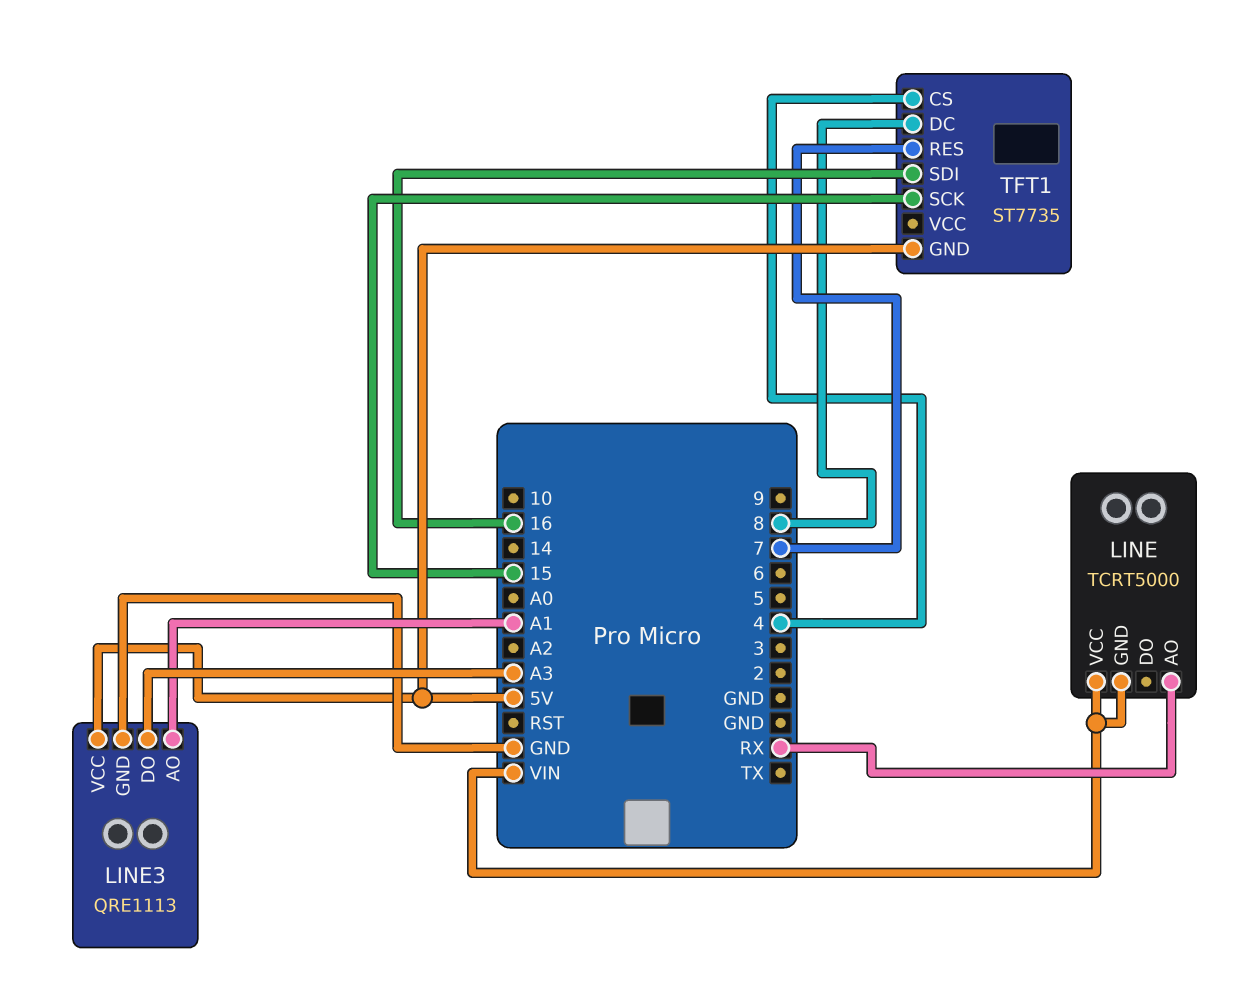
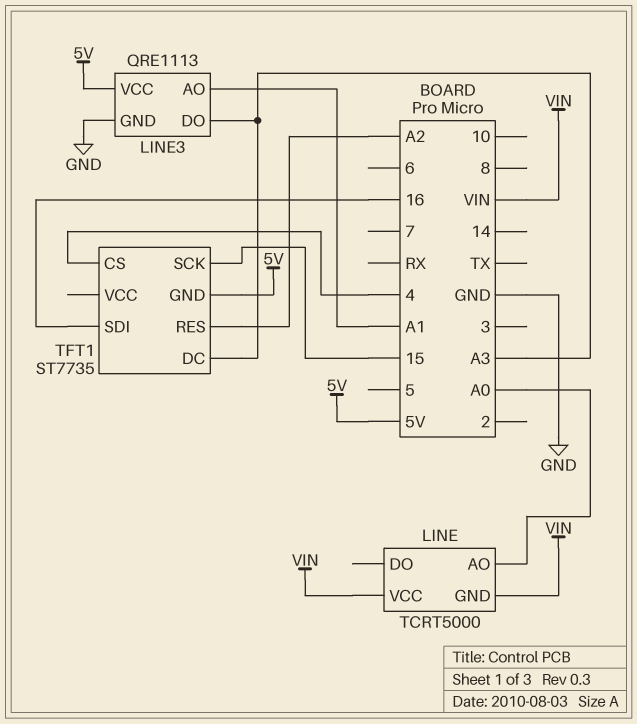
LINE pin AO: RX -> A0
TFT1 pin DC: 8 -> A3
TFT1 pin RES: 7 -> A2

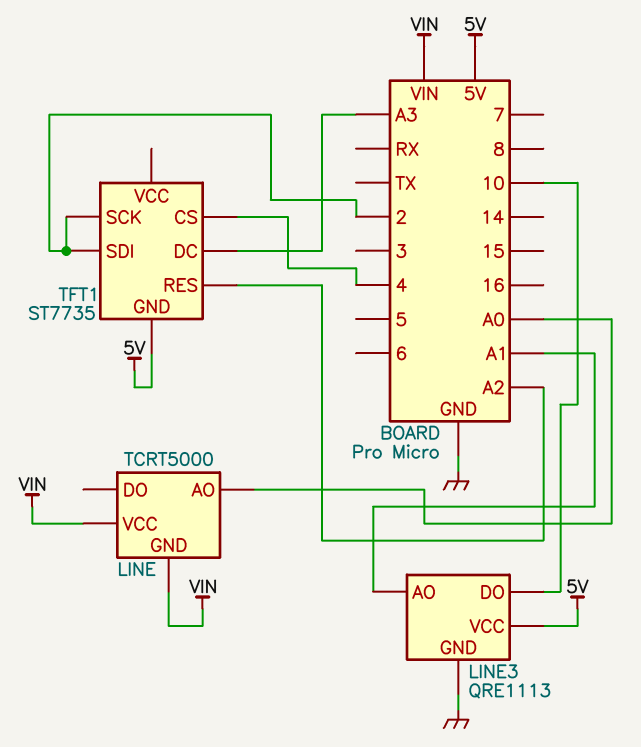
LINE3 pin DO: A3 -> 10
TFT1 pin SCK: 15 -> 2
TFT1 pin SDI: 16 -> 2

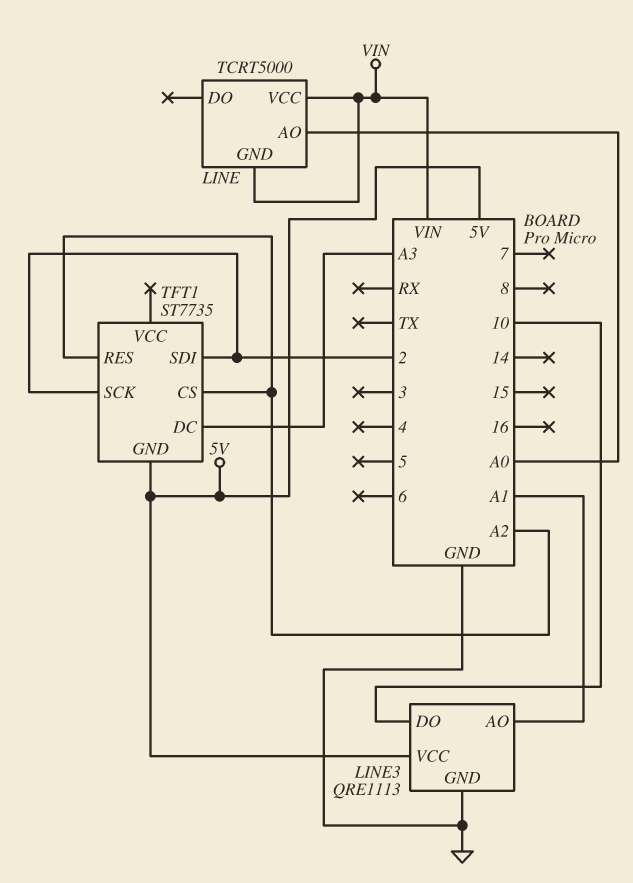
TFT1 pin CS: 4 -> A2

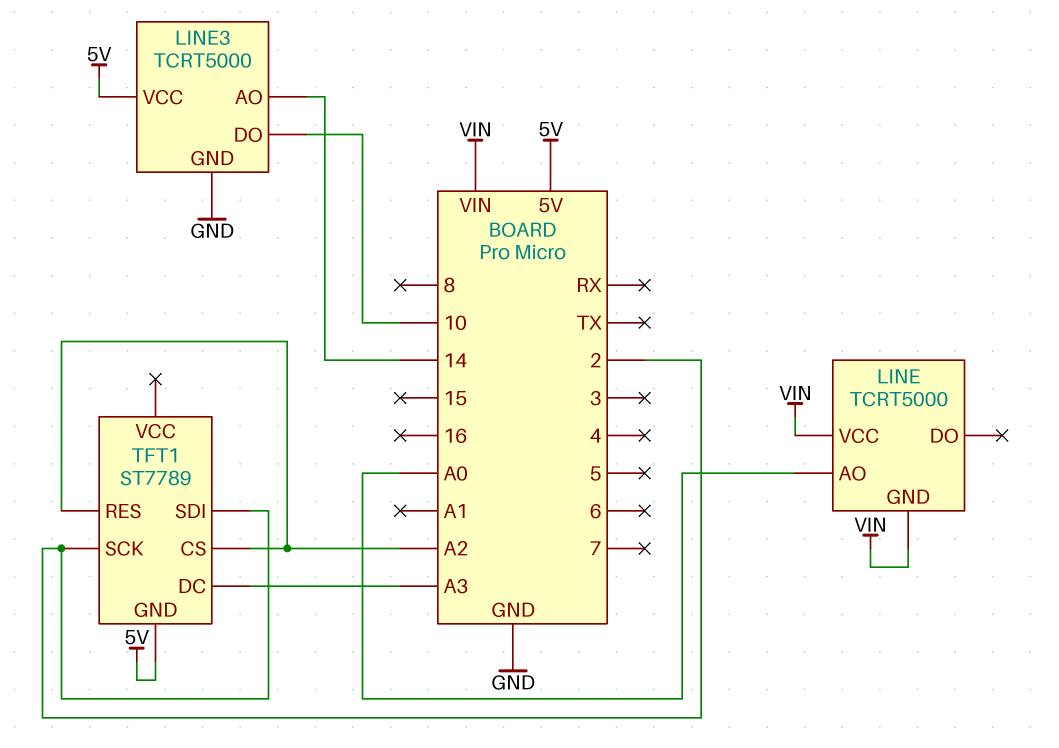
LINE3: QRE1113 -> TCRT5000
LINE3 pin AO: A1 -> 14
TFT1: ST7735 -> ST7789

